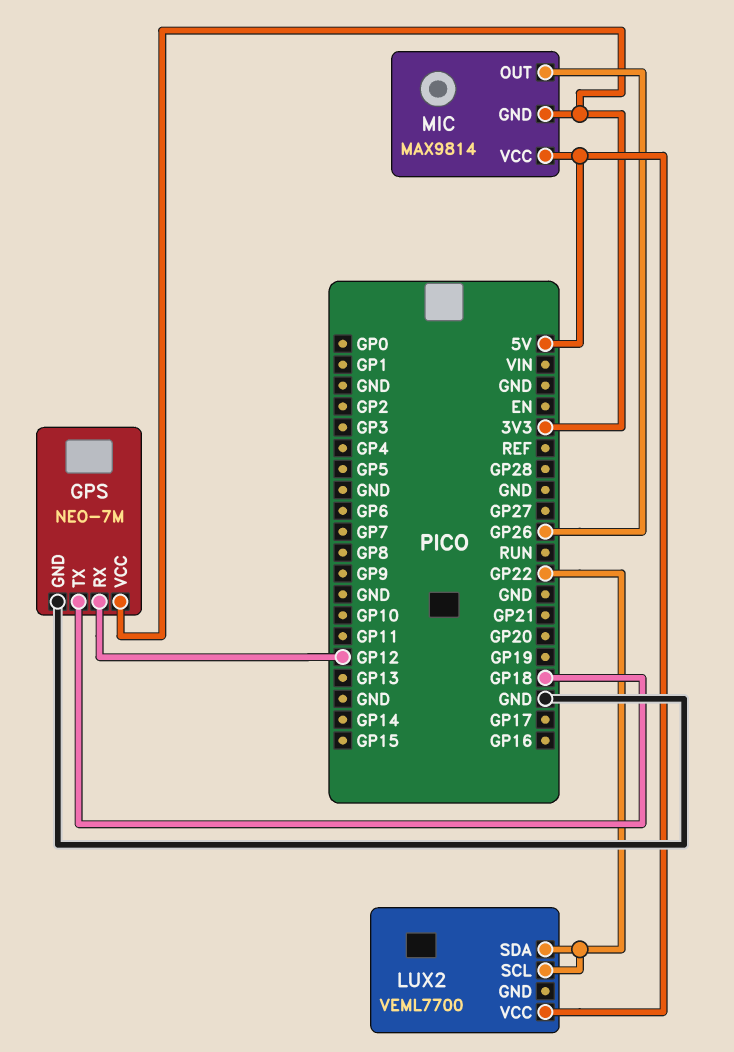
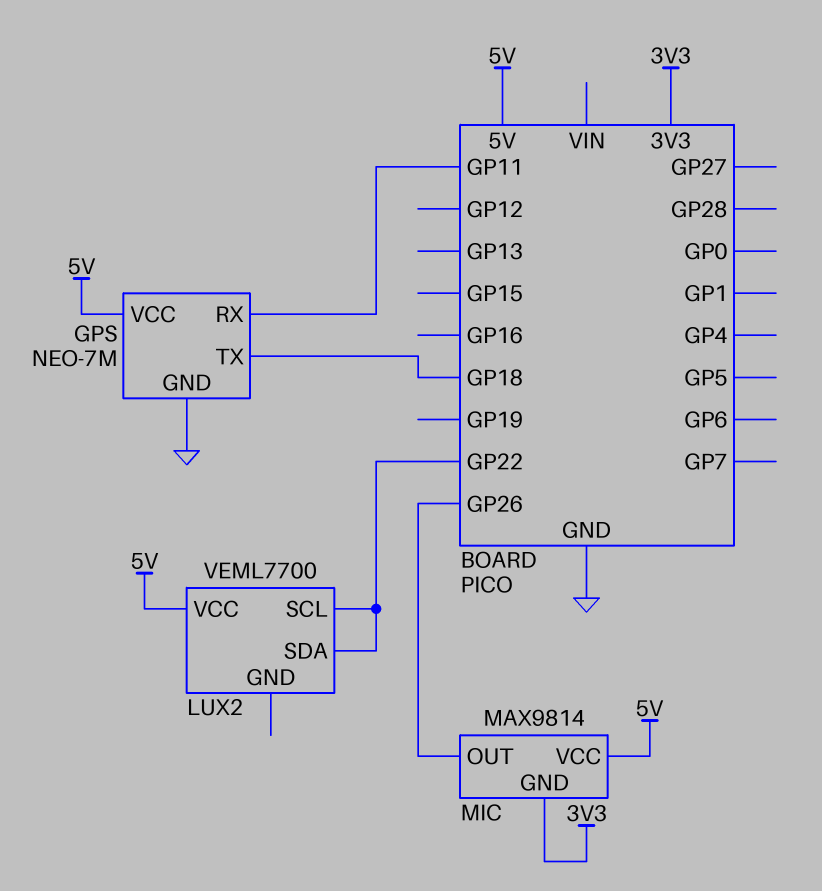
GPS pin RX: GP12 -> GP11
GPS pin VCC: 3V3 -> 5V

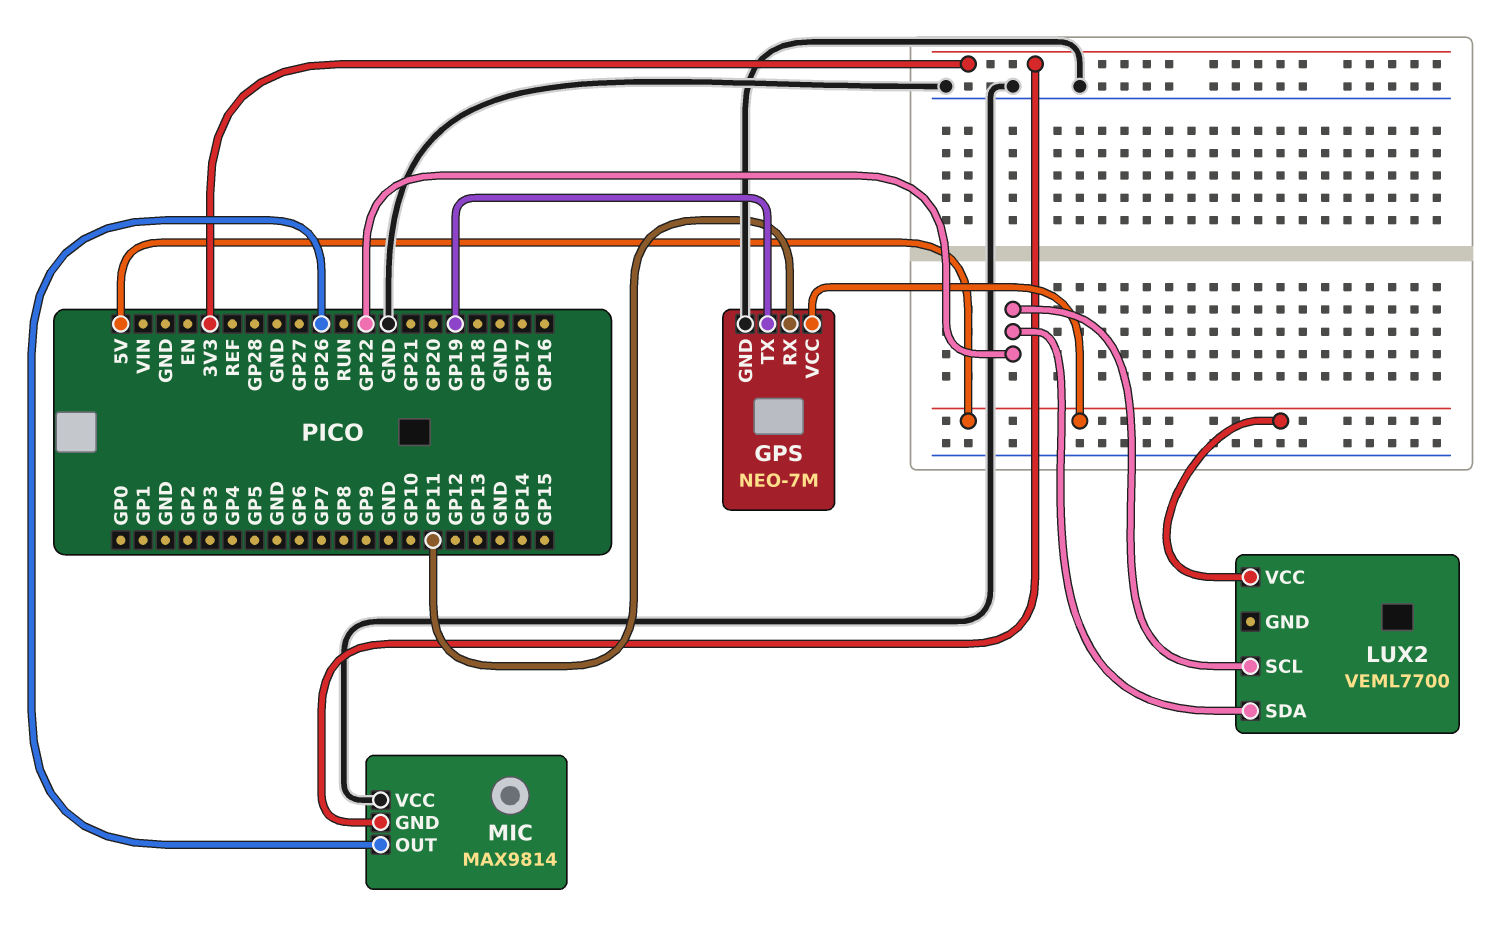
GPS pin TX: GP18 -> GP19
MIC pin VCC: 5V -> GND

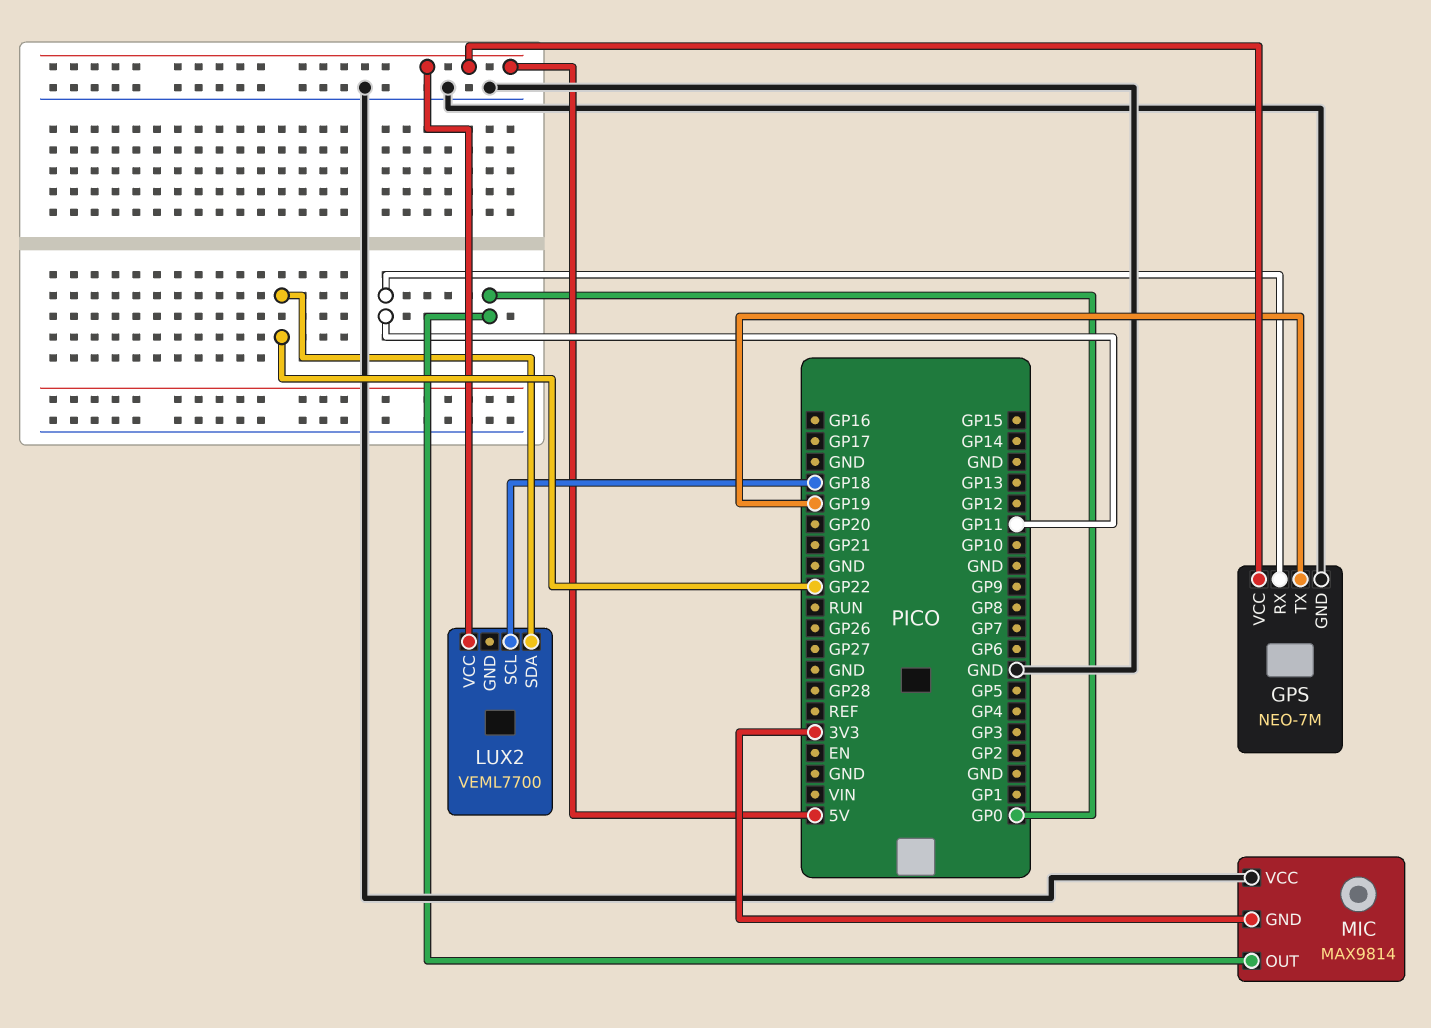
LUX2 pin SCL: GP22 -> GP18
MIC pin OUT: GP26 -> GP0

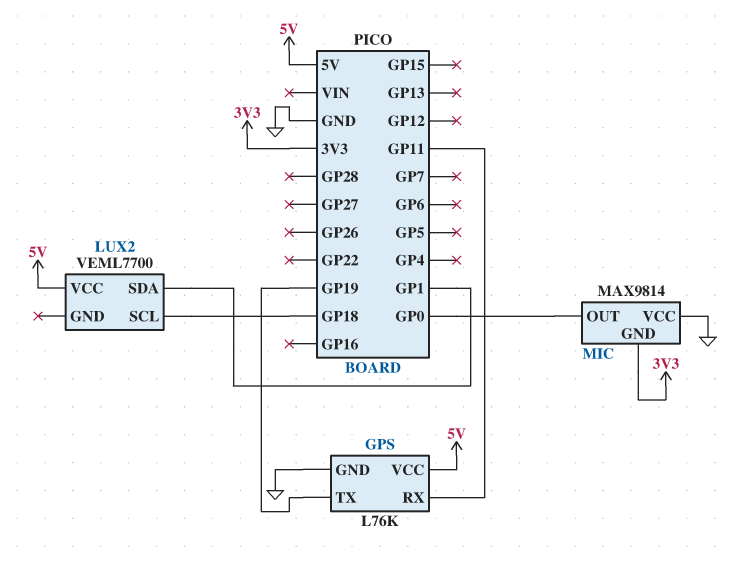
GPS: NEO-7M -> L76K
LUX2 pin SDA: GP22 -> GP1

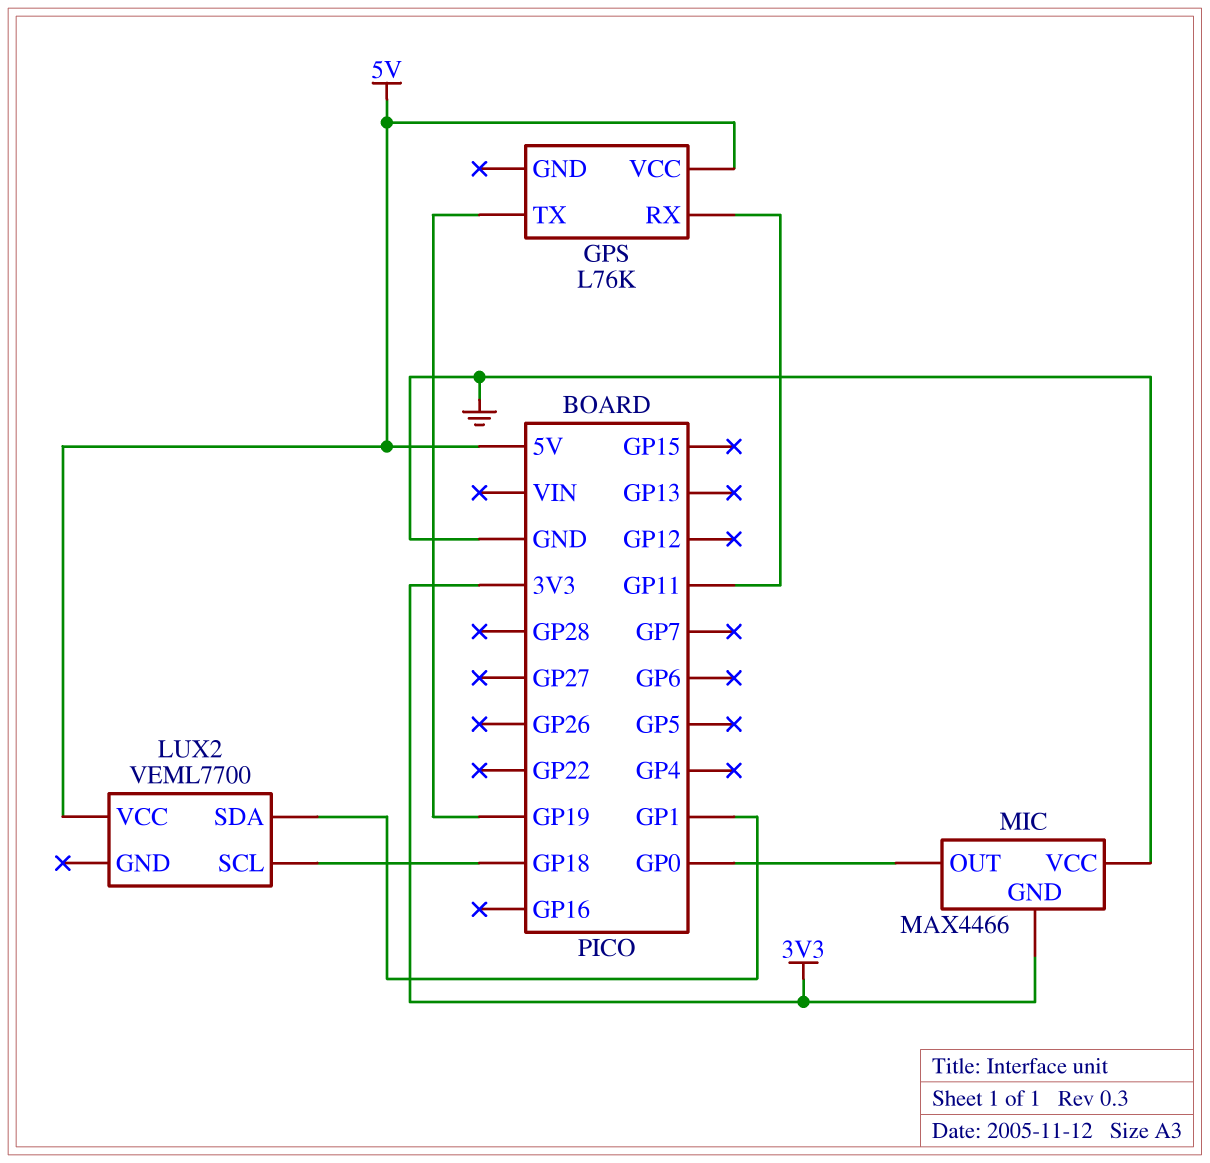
GPS pin GND: GND -> none
MIC: MAX9814 -> MAX4466

